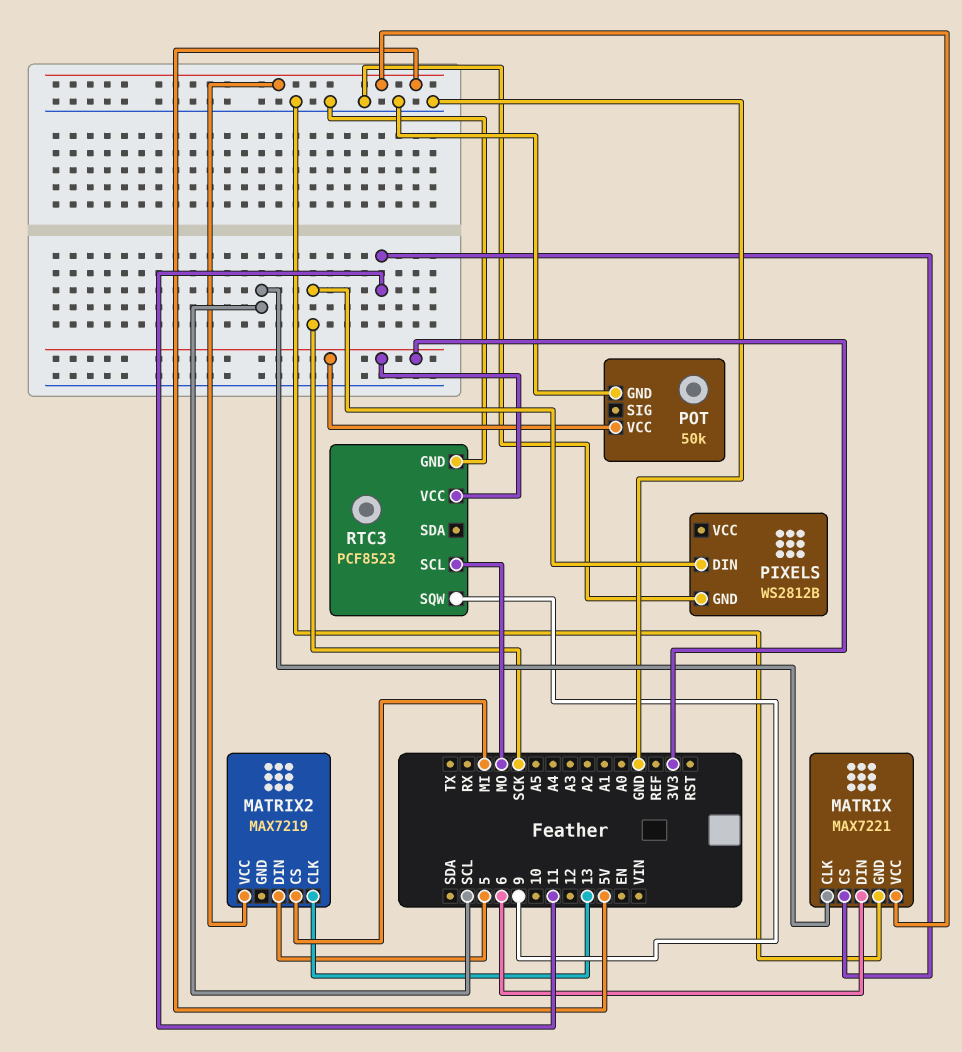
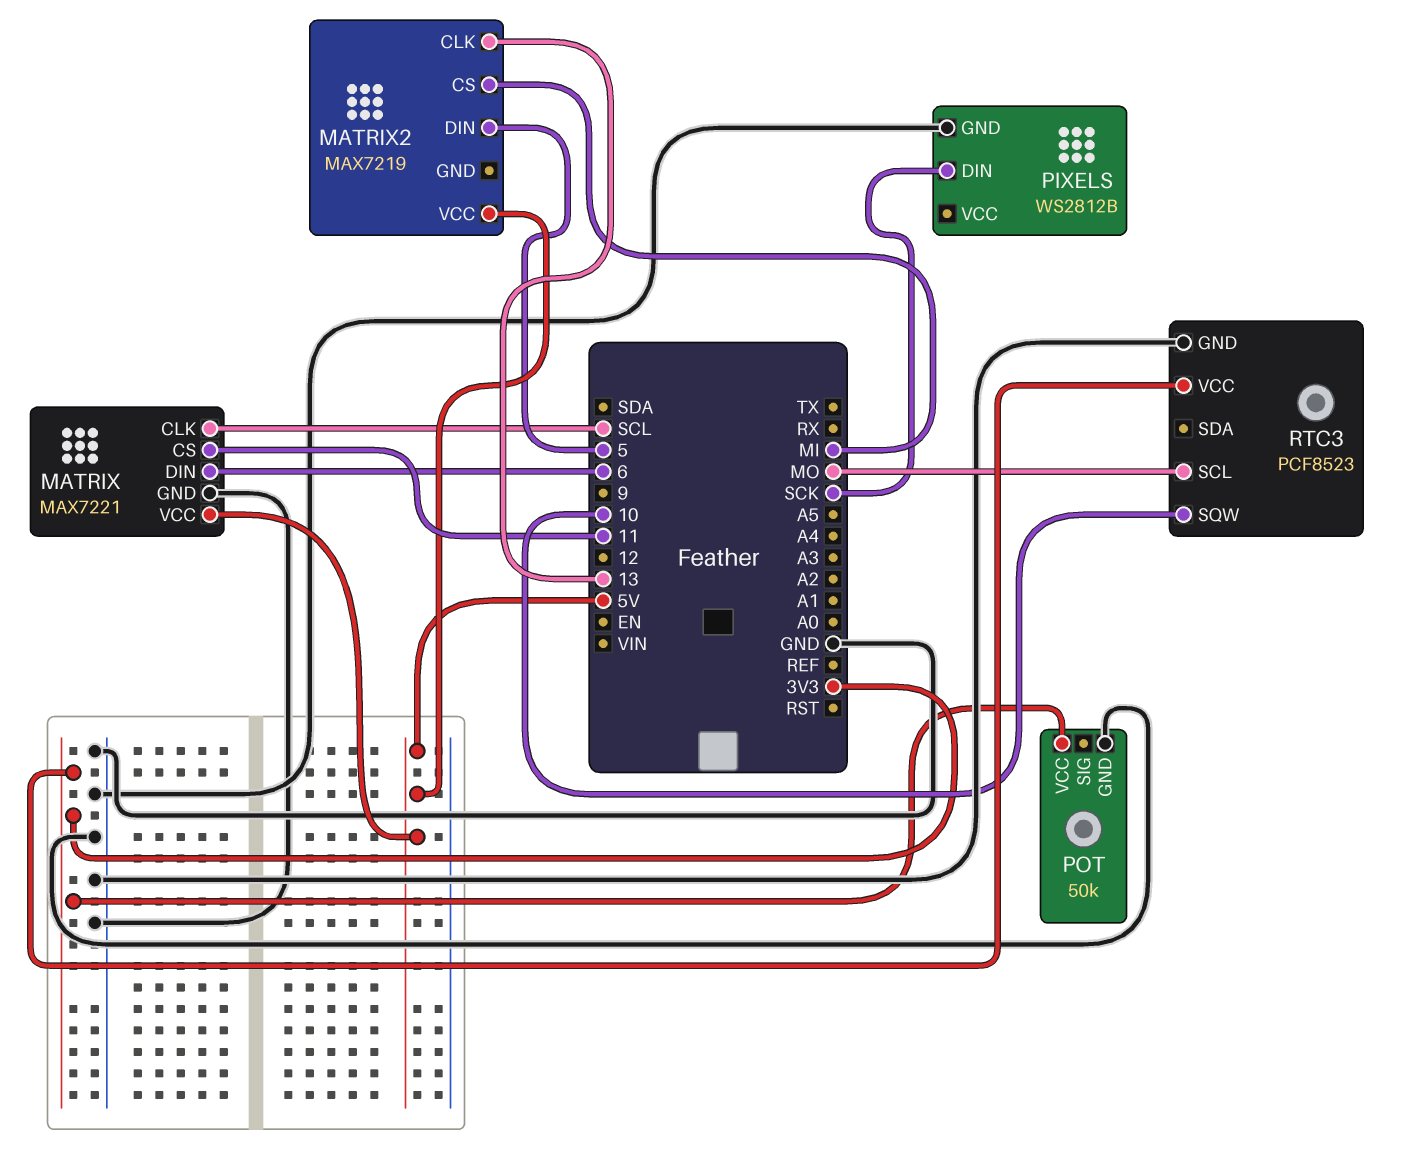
RTC3 pin SQW: 9 -> 10

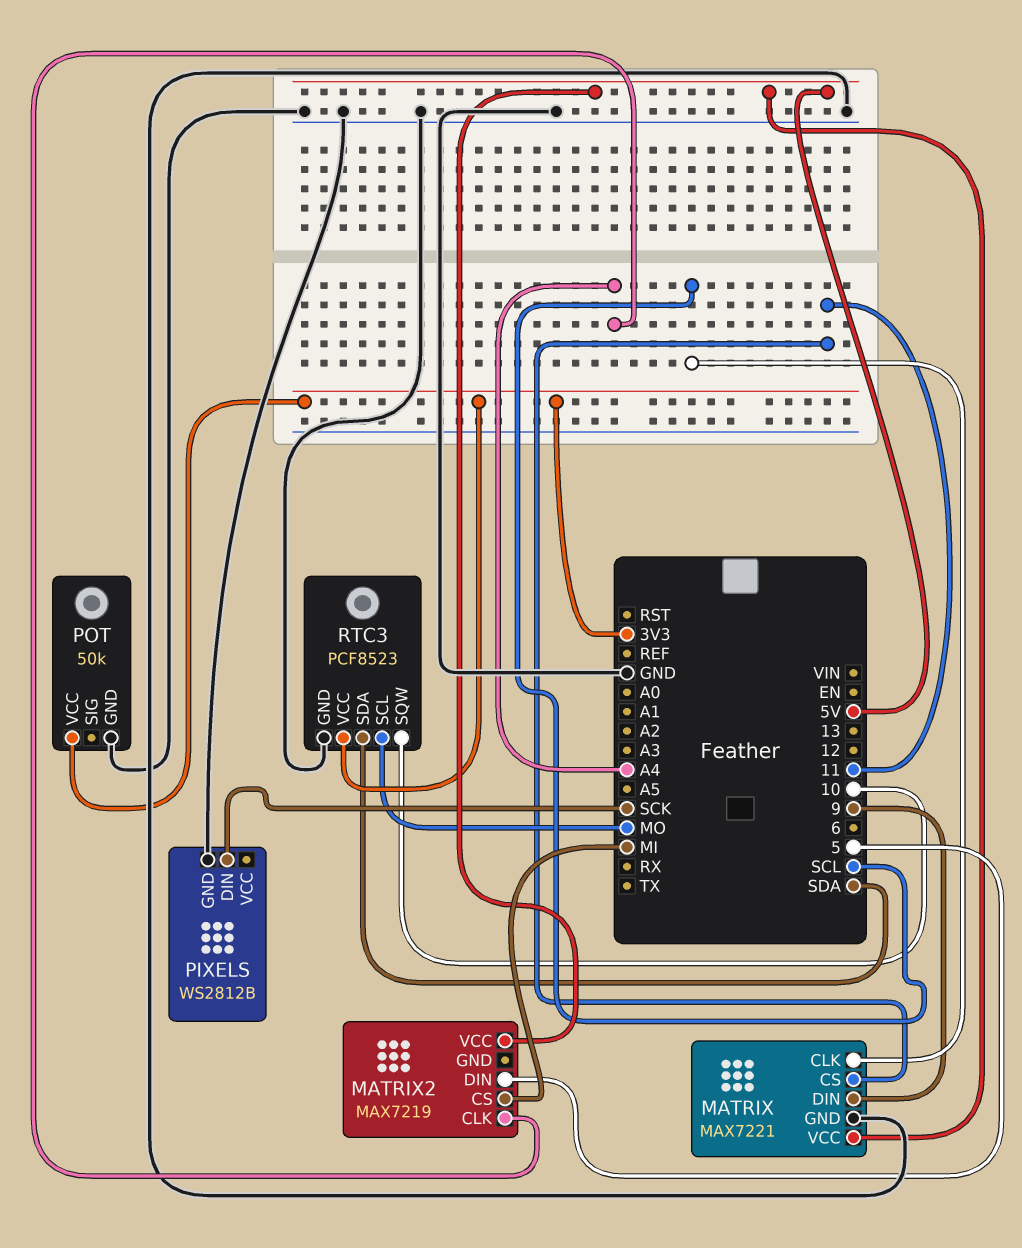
MATRIX pin DIN: 6 -> 9
MATRIX2 pin CLK: 13 -> A4
RTC3 pin SDA: none -> SDA

